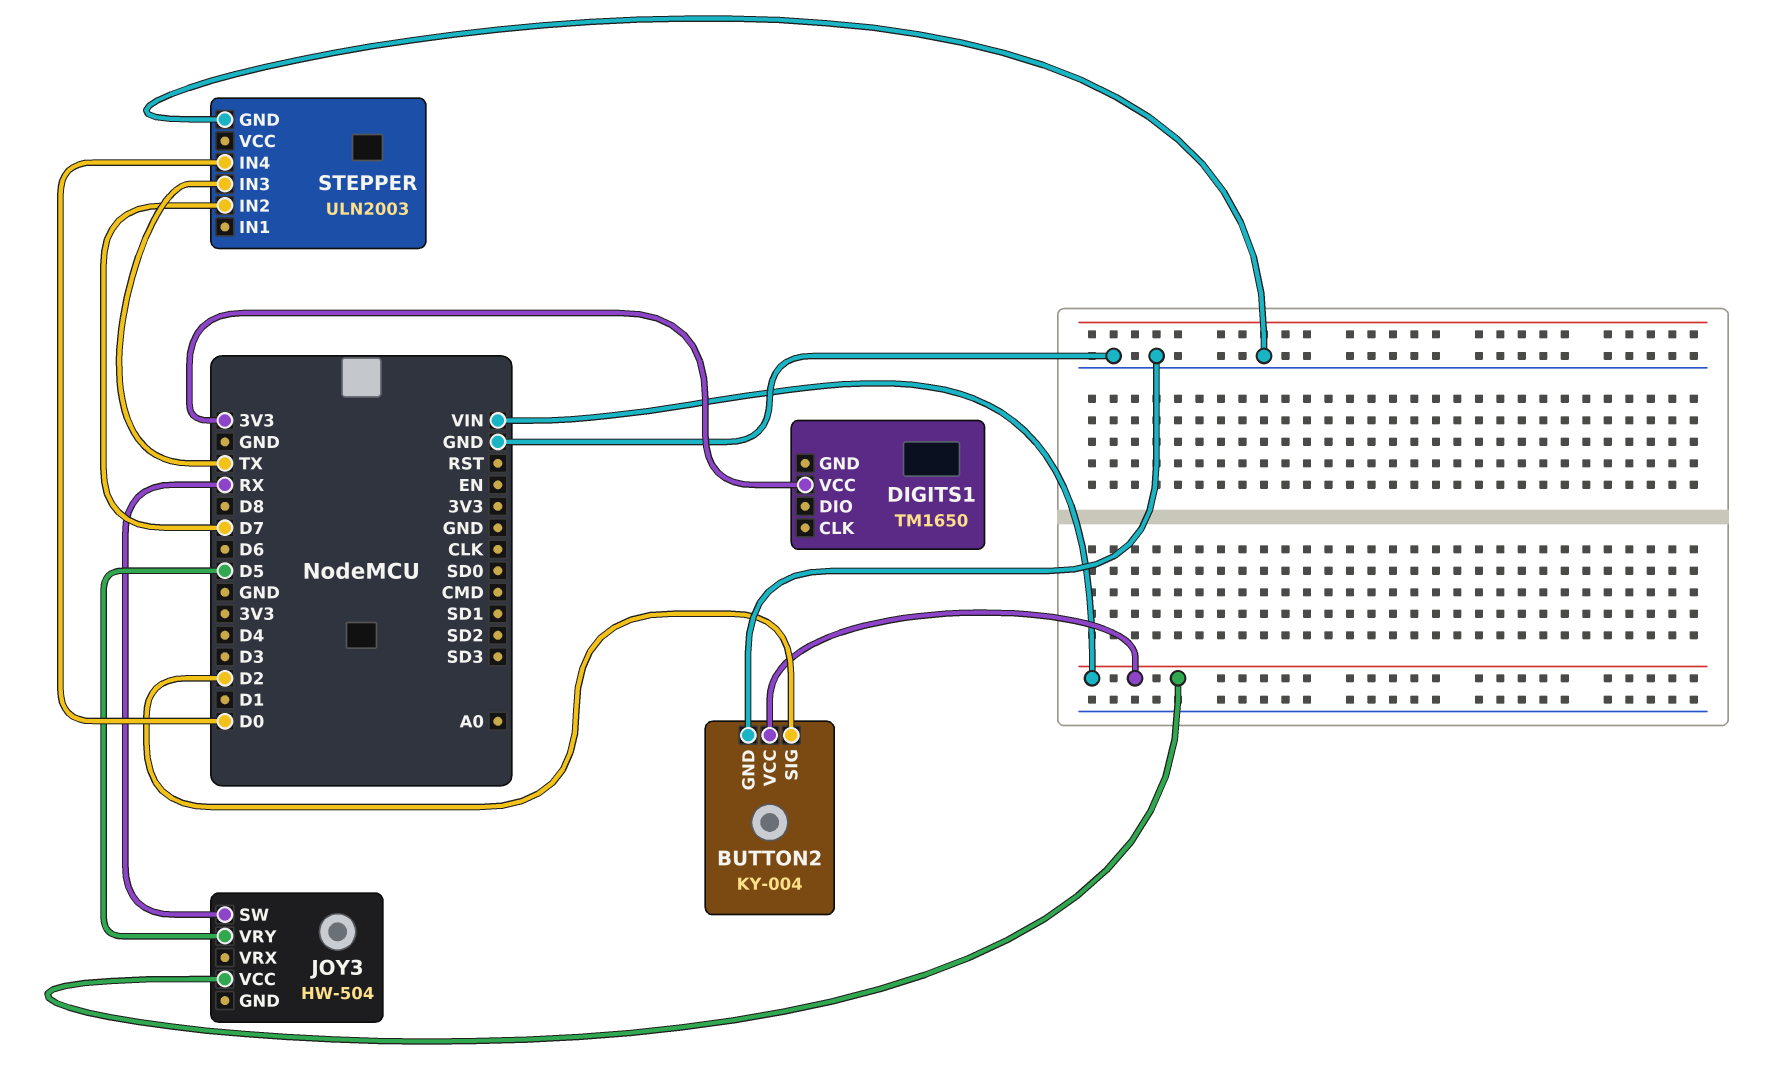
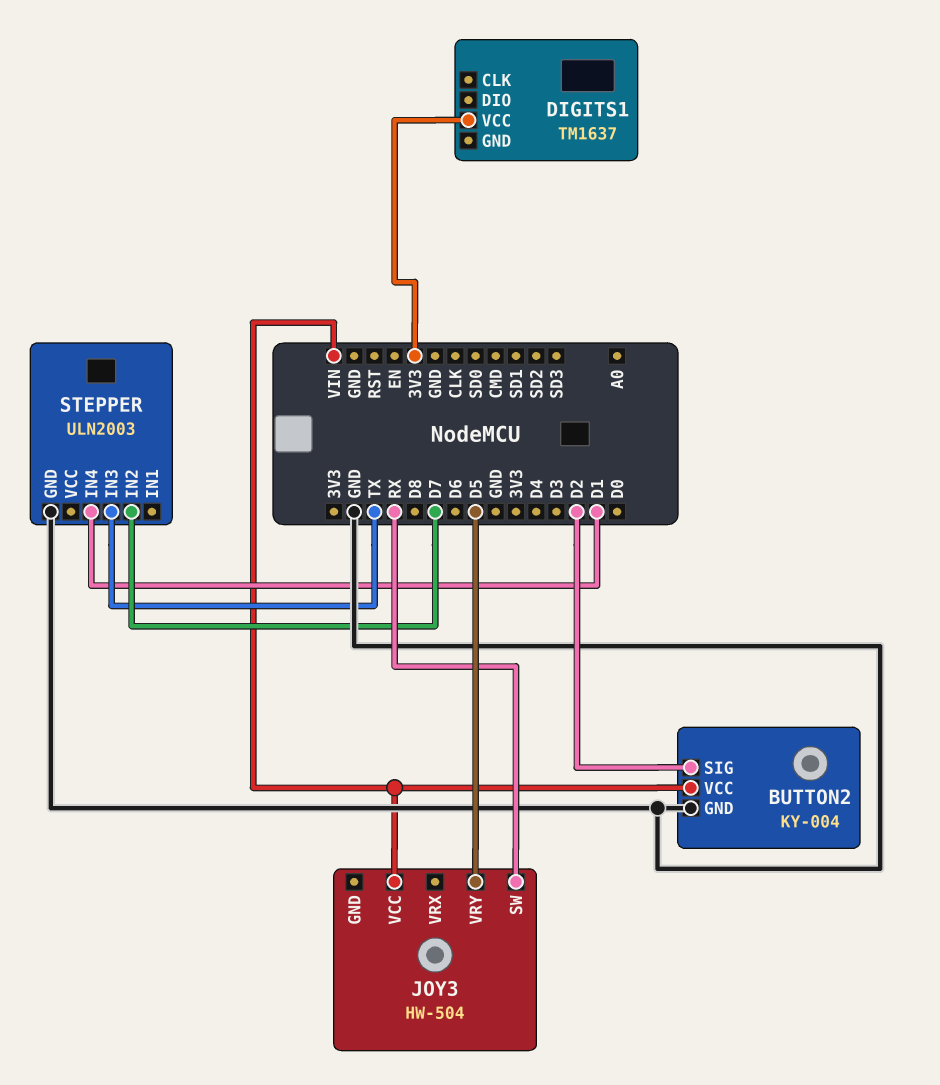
DIGITS1: TM1650 -> TM1637
STEPPER pin IN4: D0 -> D1

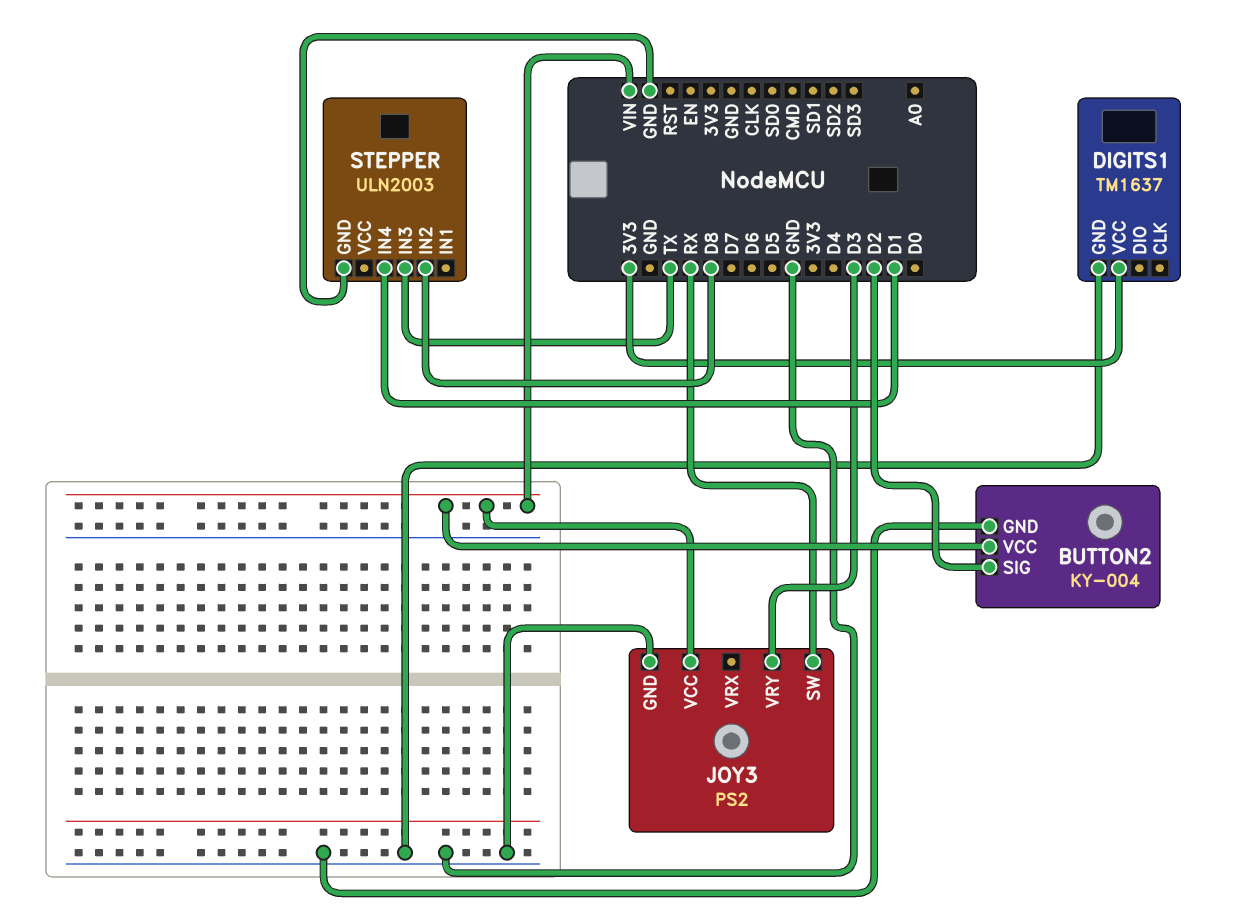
DIGITS1 pin GND: none -> GND
JOY3: HW-504 -> PS2
JOY3 pin GND: none -> GND
JOY3 pin VRY: D5 -> D3
STEPPER pin IN2: D7 -> D8

